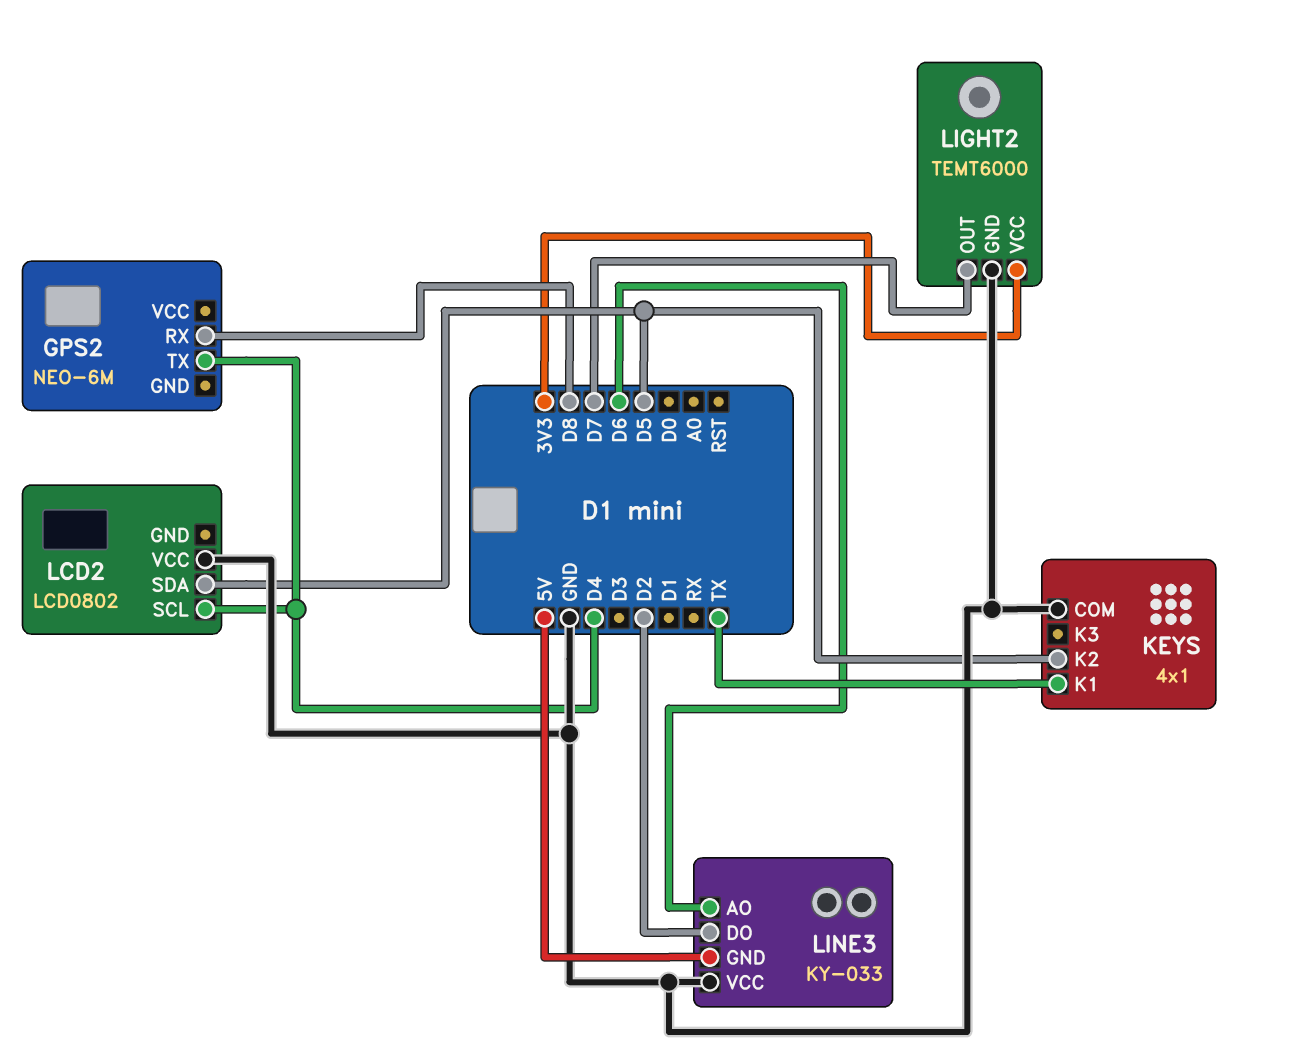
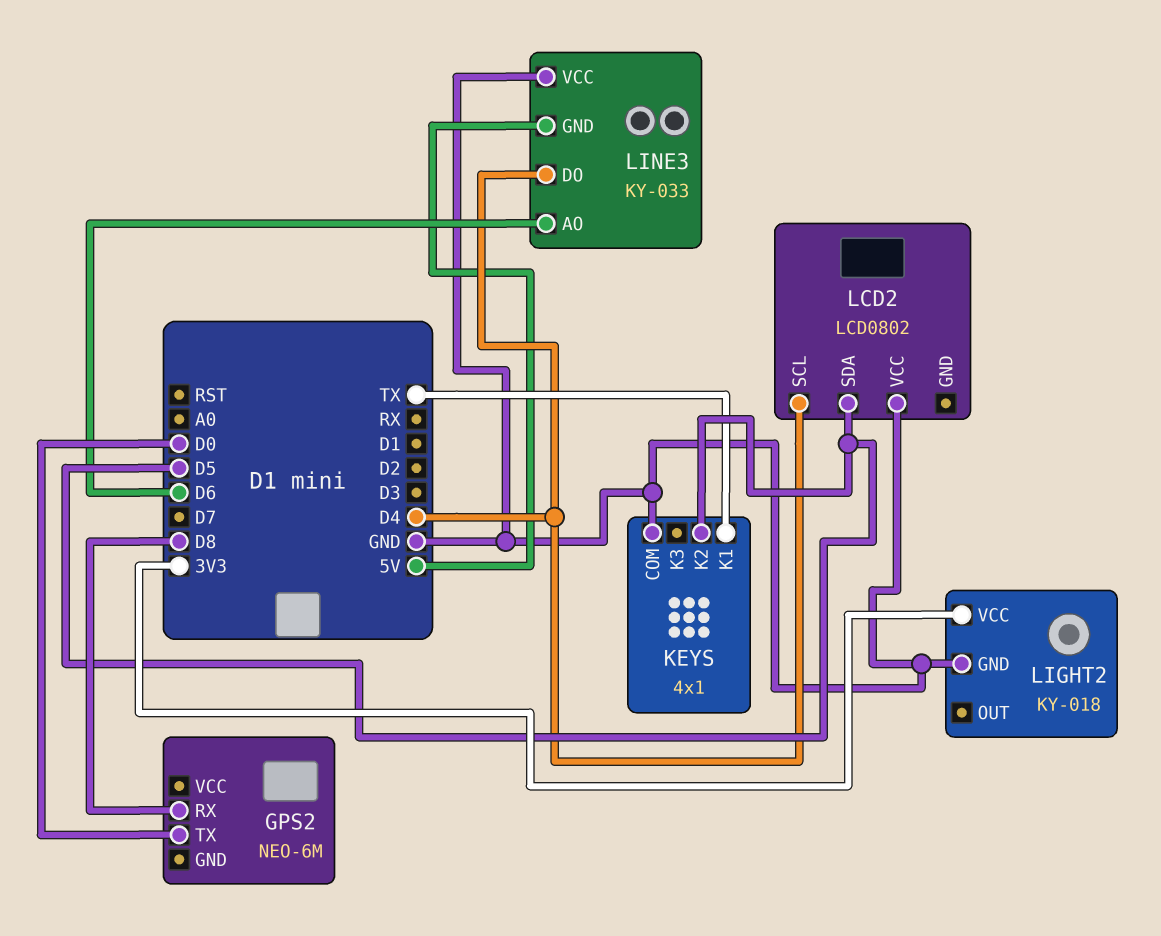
GPS2 pin TX: D4 -> D0
LIGHT2: TEMT6000 -> KY-018
LIGHT2 pin OUT: D7 -> none
LINE3 pin DO: D2 -> D4

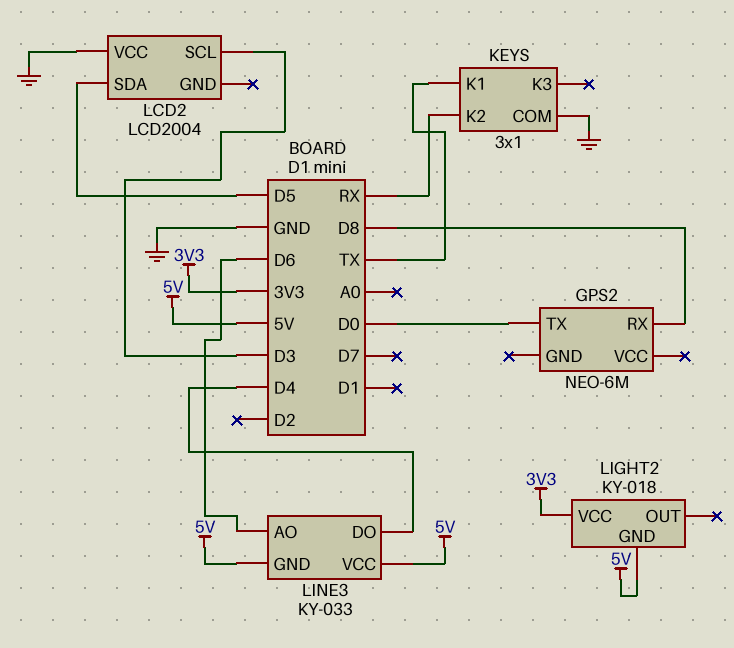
KEYS: 4x1 -> 3x1
KEYS pin K2: D5 -> RX
LCD2: LCD0802 -> LCD2004
LCD2 pin SCL: D4 -> D3
LIGHT2 pin GND: GND -> 5V
LINE3 pin VCC: GND -> 5V

